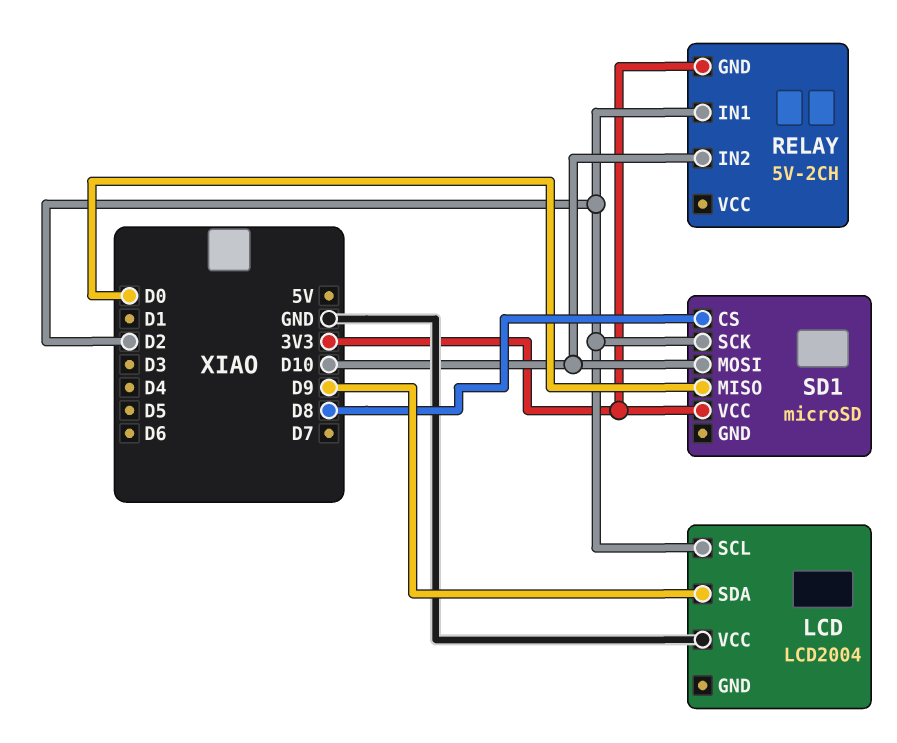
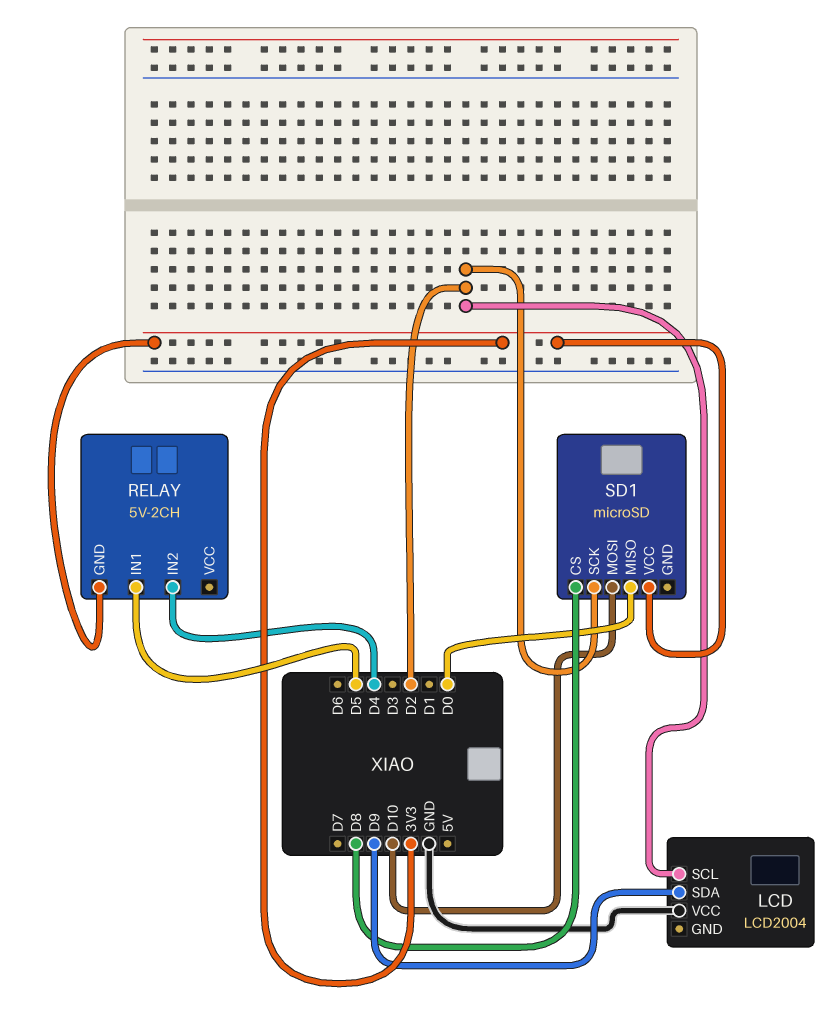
RELAY pin IN1: D2 -> D5
RELAY pin IN2: D10 -> D4

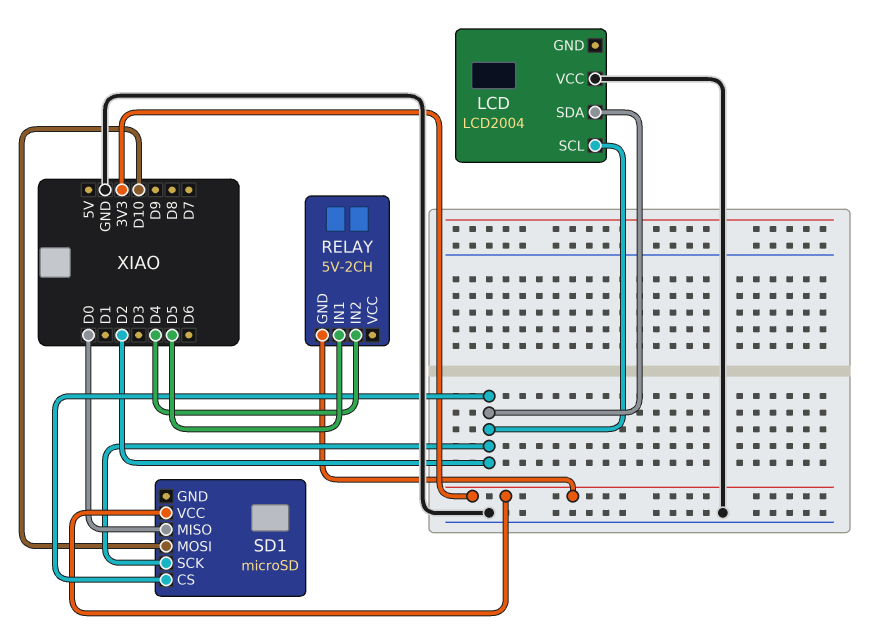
LCD pin SDA: D9 -> D2
SD1 pin CS: D8 -> D2

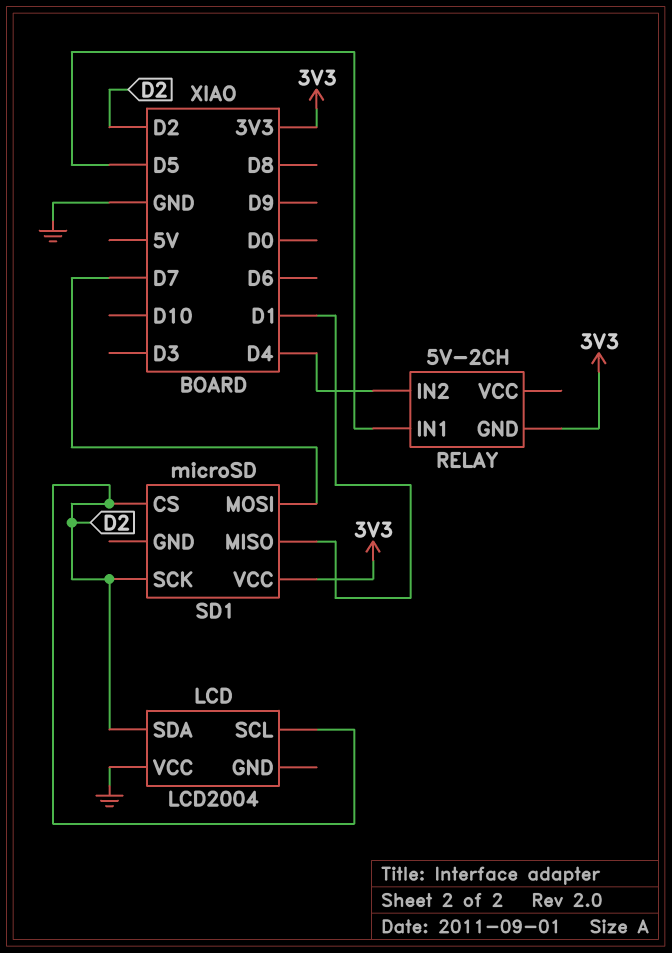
SD1 pin MISO: D0 -> D1
SD1 pin MOSI: D10 -> D7

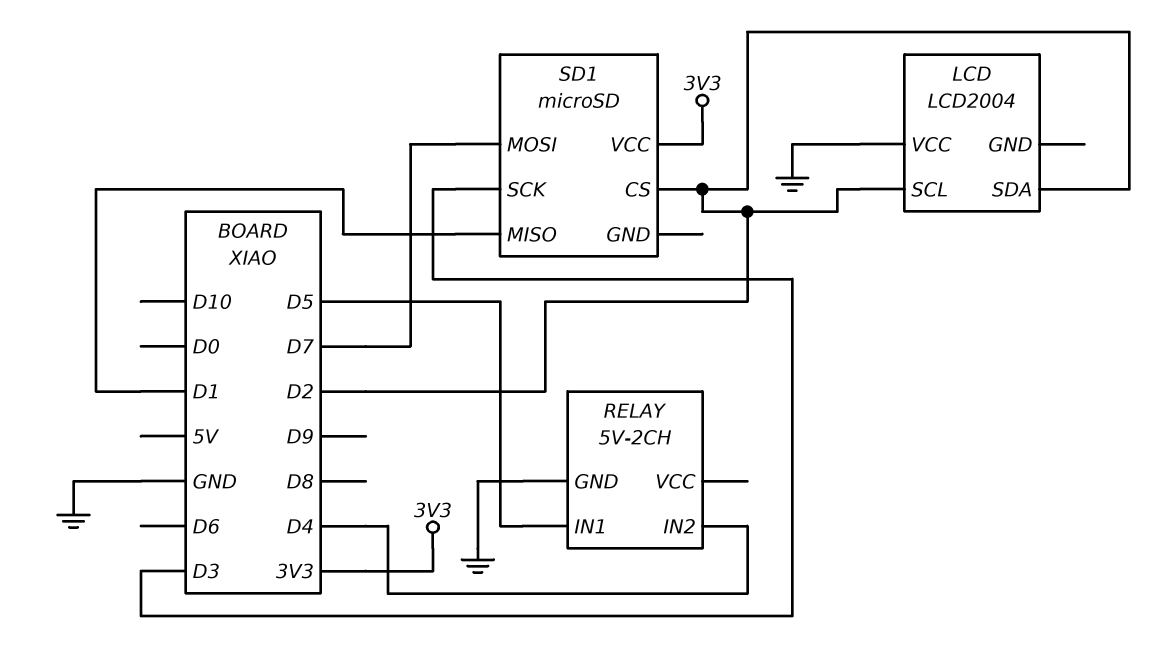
RELAY pin GND: 3V3 -> GND
SD1 pin SCK: D2 -> D3

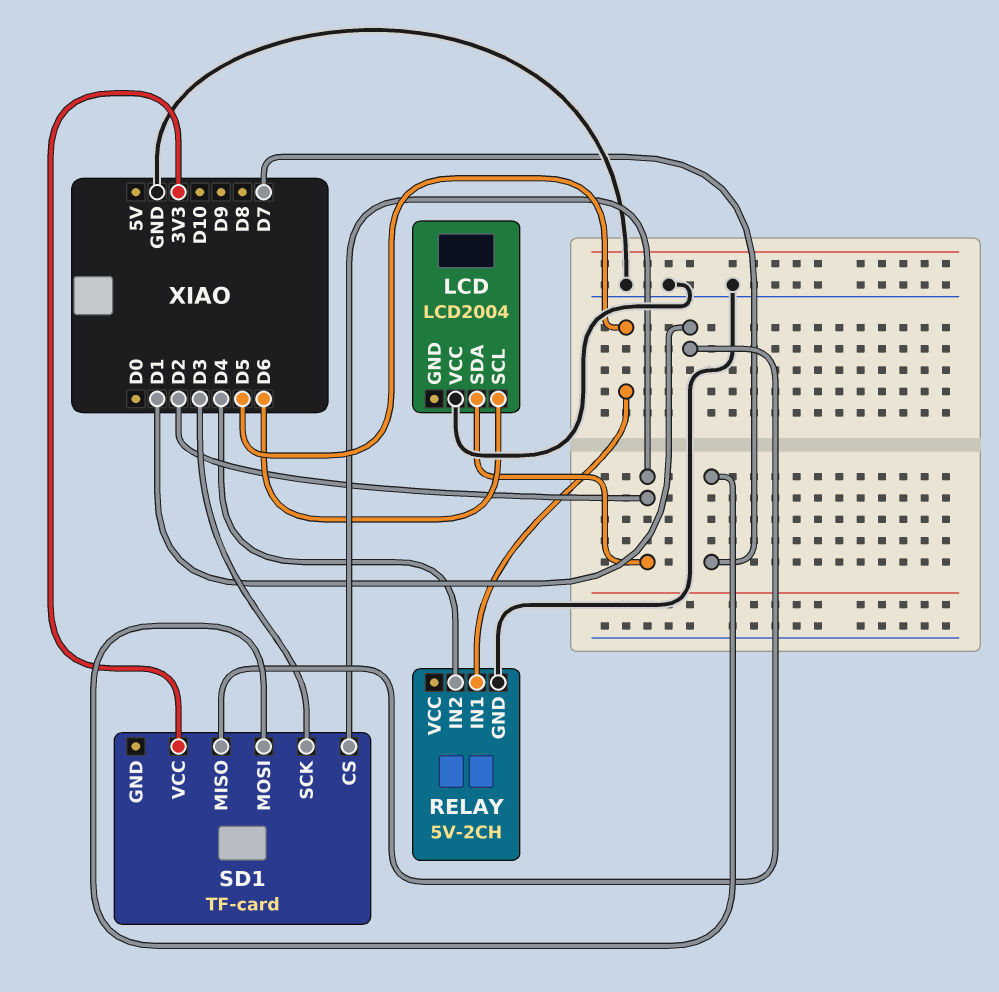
LCD pin SCL: D2 -> D6
SD1: microSD -> TF-card

